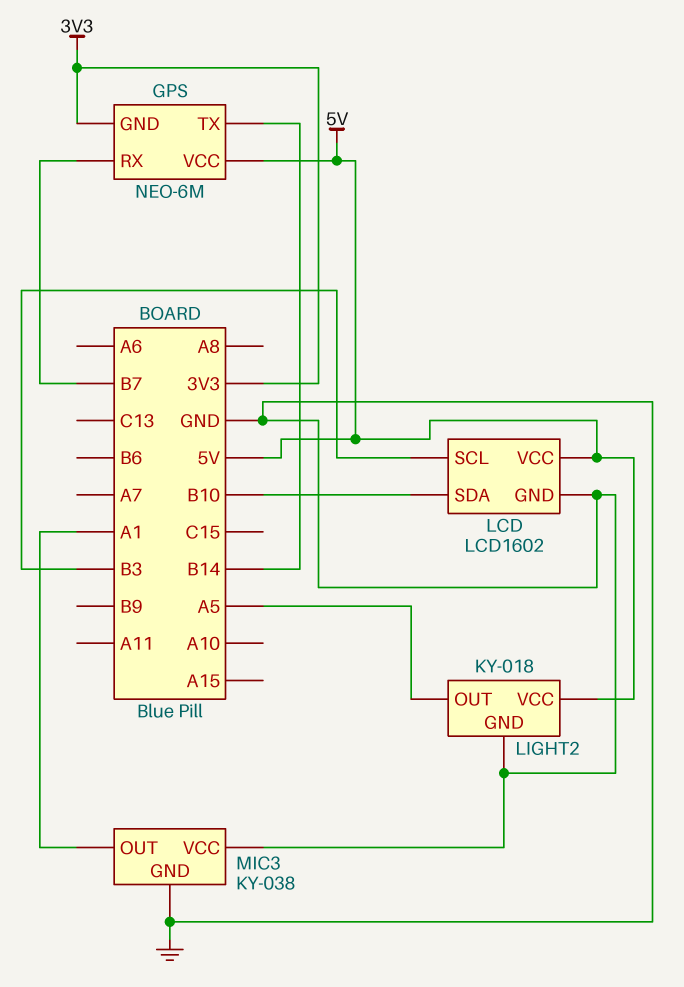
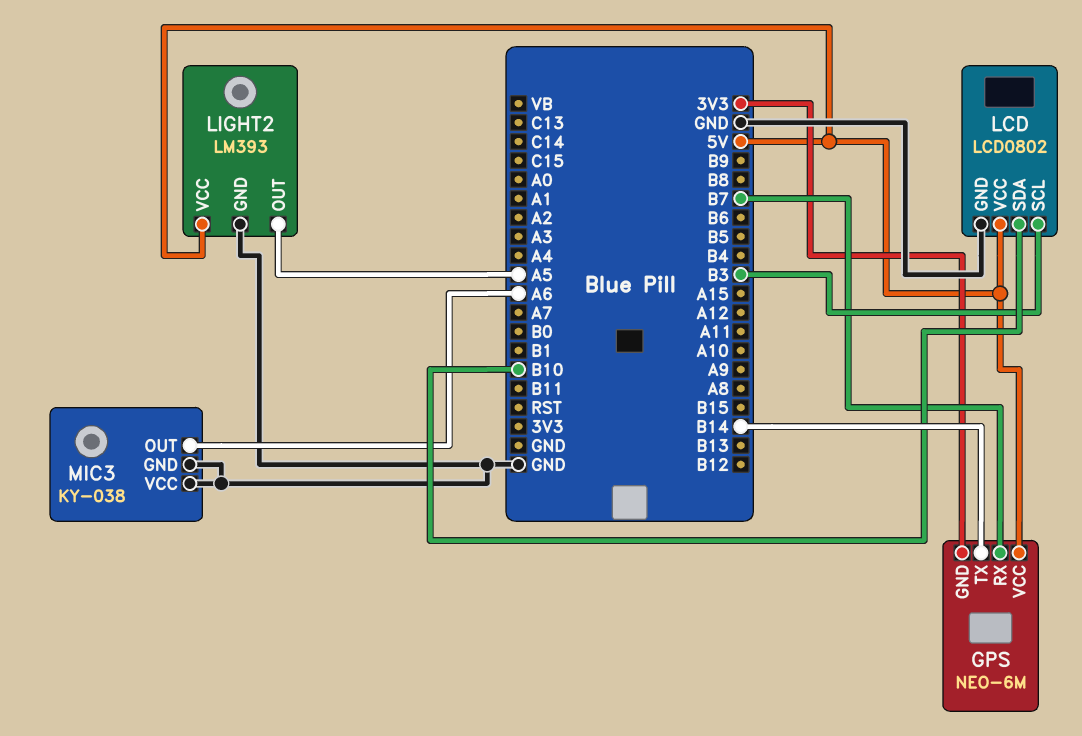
LCD: LCD1602 -> LCD0802
LIGHT2: KY-018 -> LM393
MIC3 pin OUT: A1 -> A6

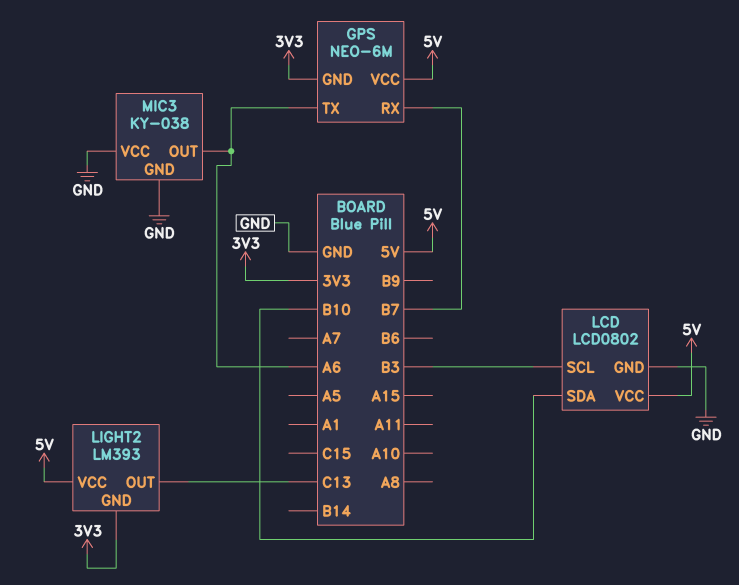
GPS pin TX: B14 -> A6
LIGHT2 pin GND: GND -> 3V3
LIGHT2 pin OUT: A5 -> C13

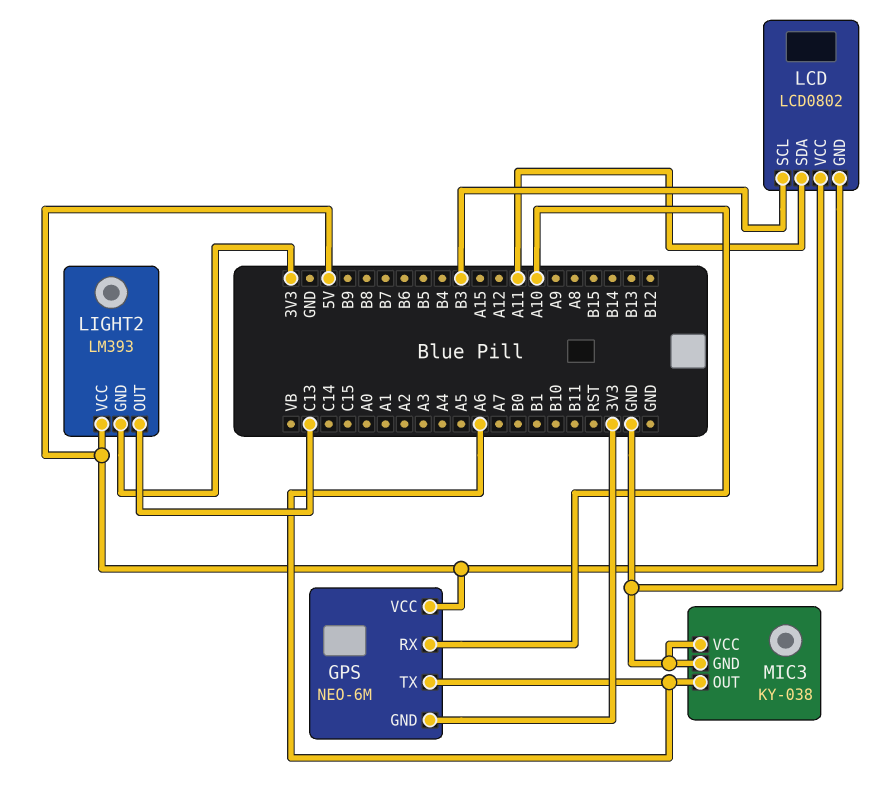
GPS pin RX: B7 -> A10
LCD pin SDA: B10 -> A11

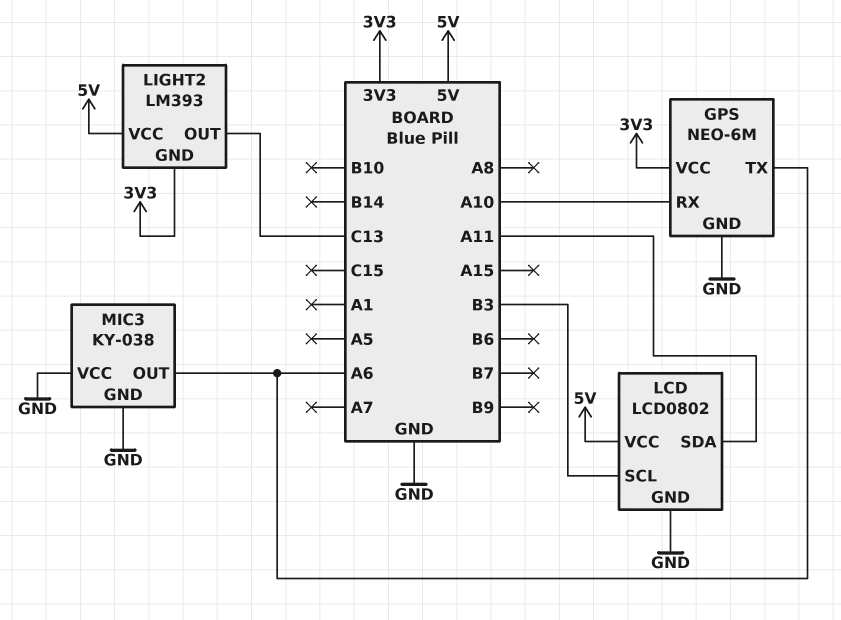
GPS pin GND: 3V3 -> GND
GPS pin VCC: 5V -> 3V3

